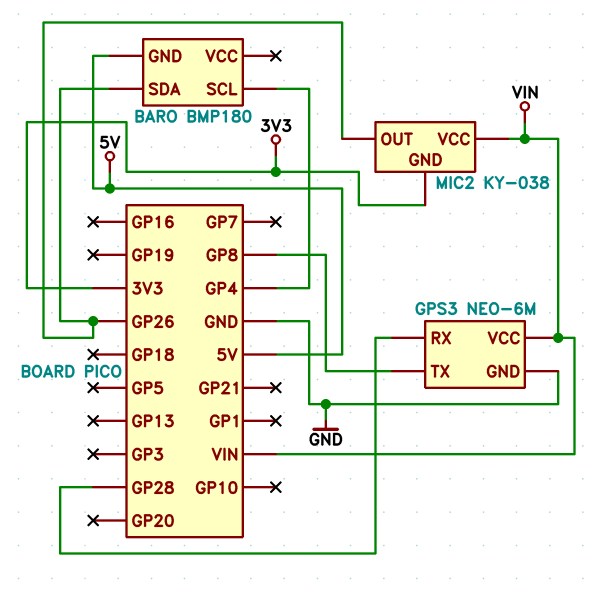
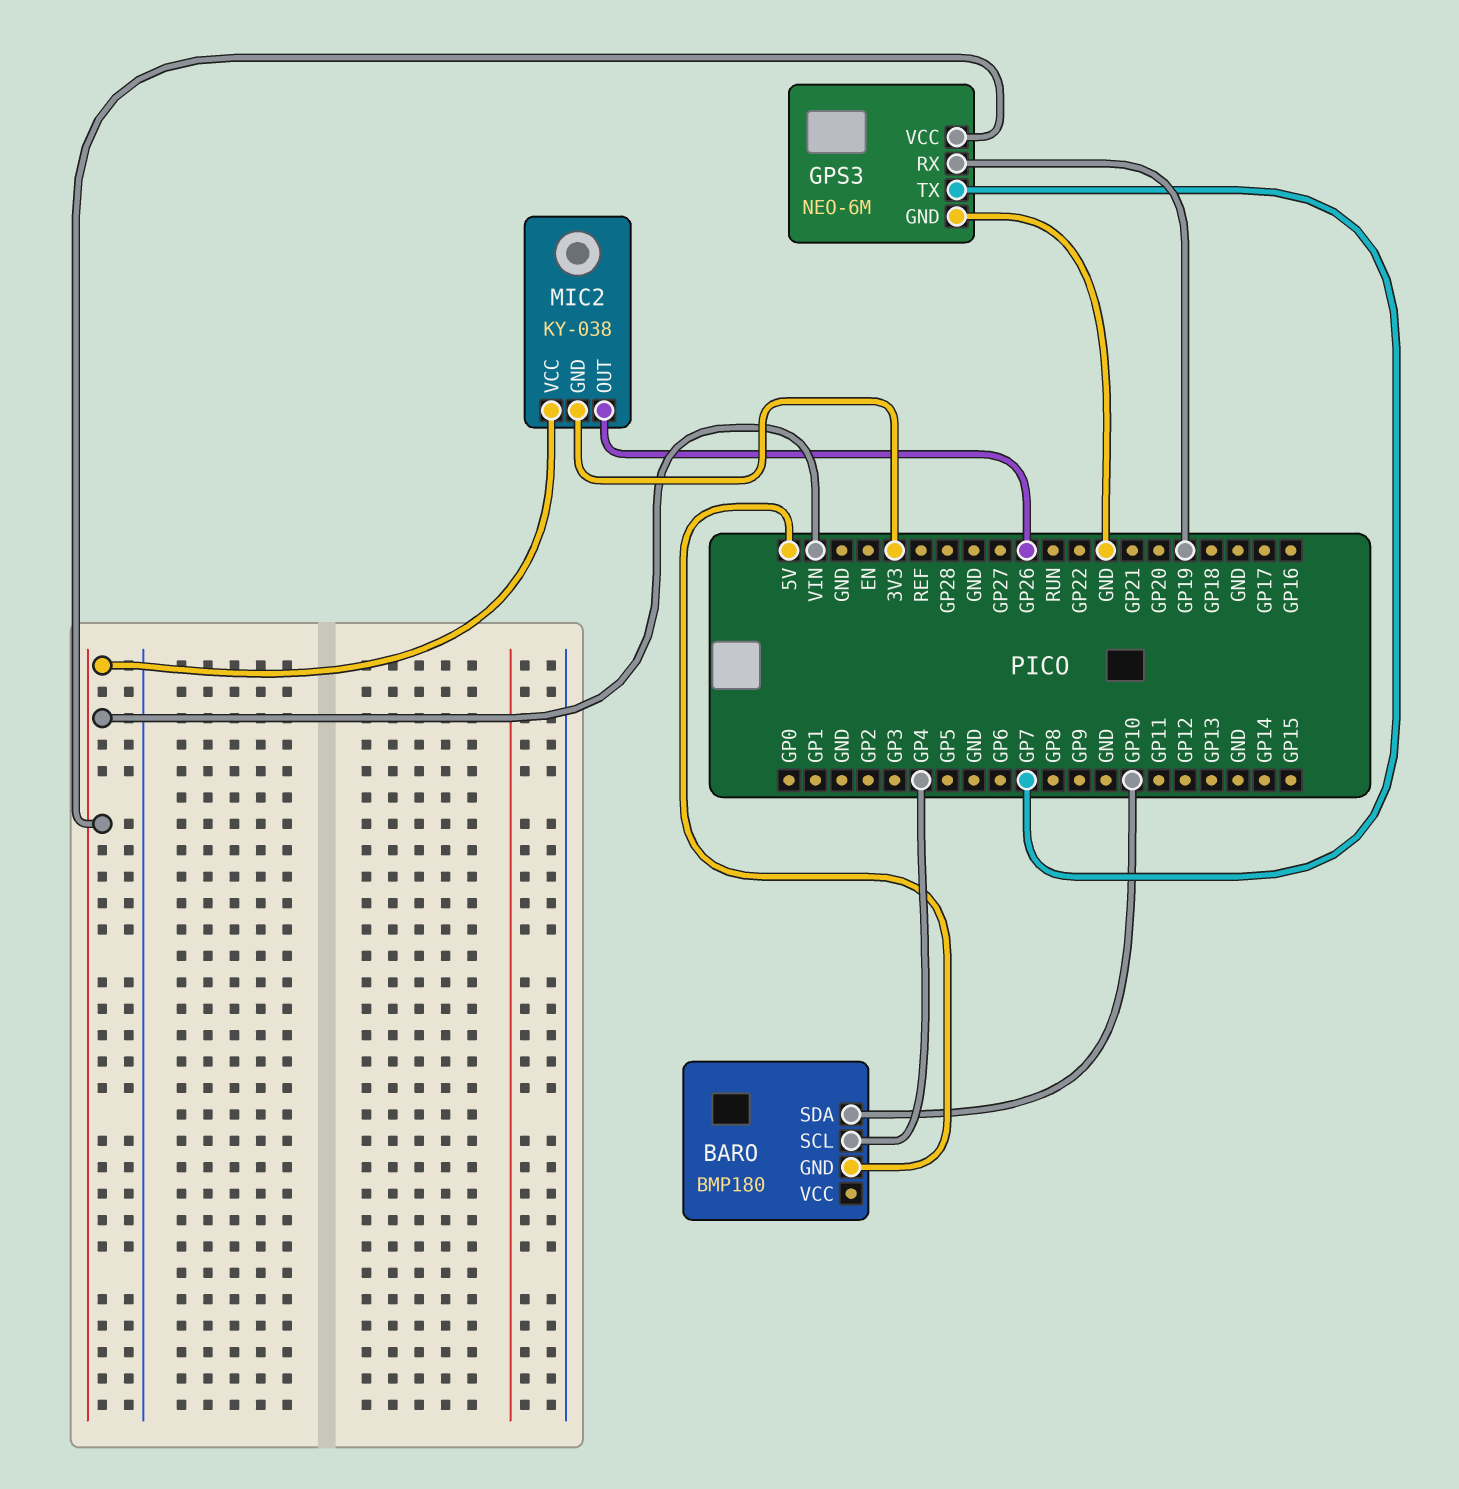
BARO pin SDA: GP26 -> GP10
GPS3 pin RX: GP28 -> GP19
GPS3 pin TX: GP8 -> GP7

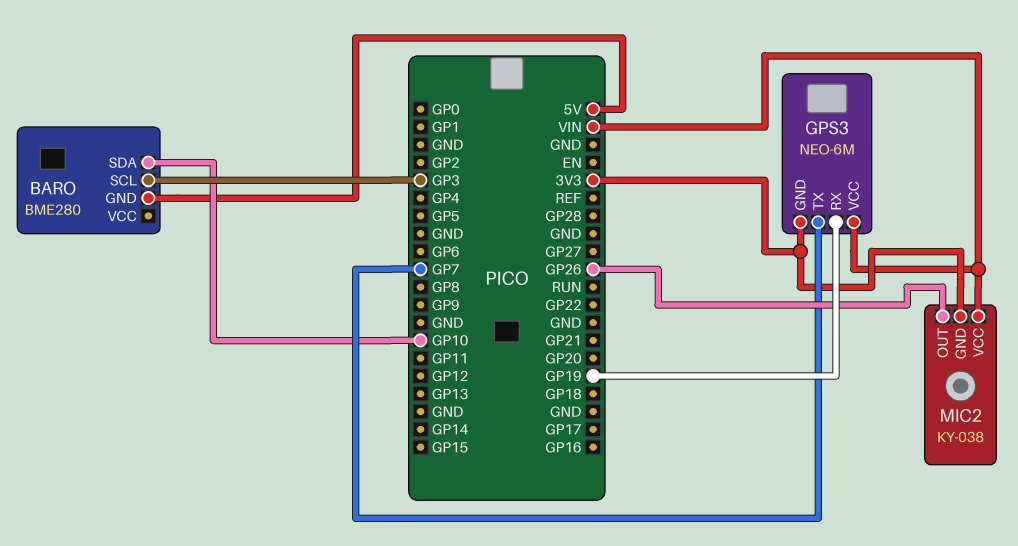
BARO: BMP180 -> BME280
BARO pin SCL: GP4 -> GP3
GPS3 pin GND: GND -> 3V3

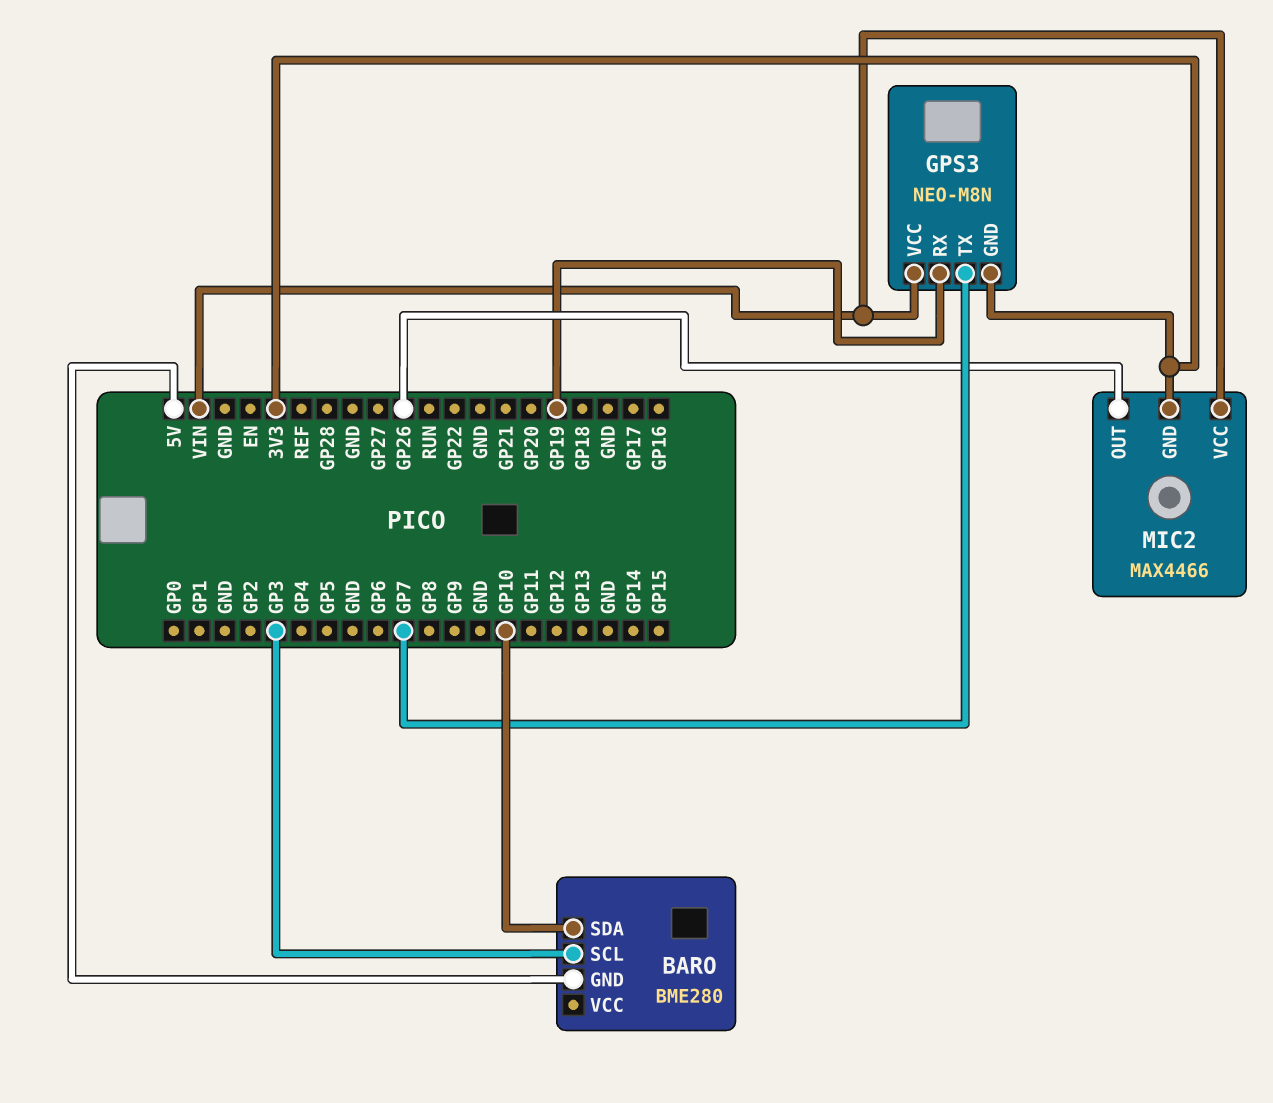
GPS3: NEO-6M -> NEO-M8N
MIC2: KY-038 -> MAX4466

